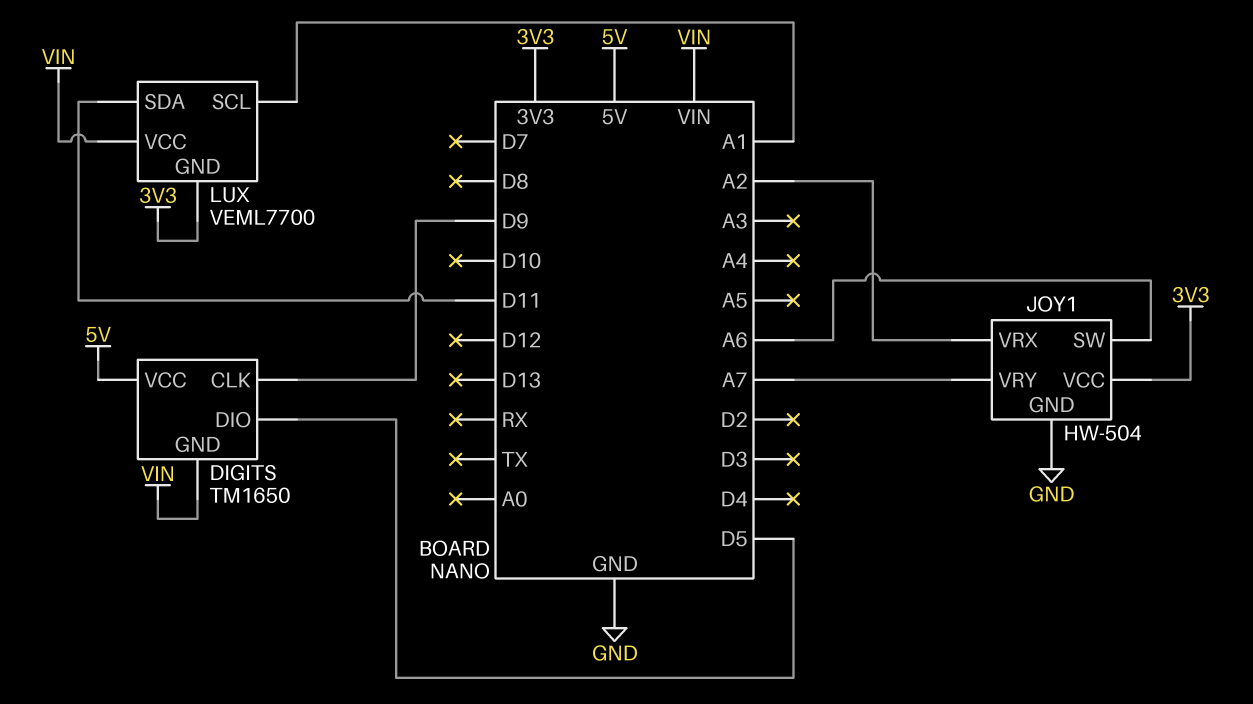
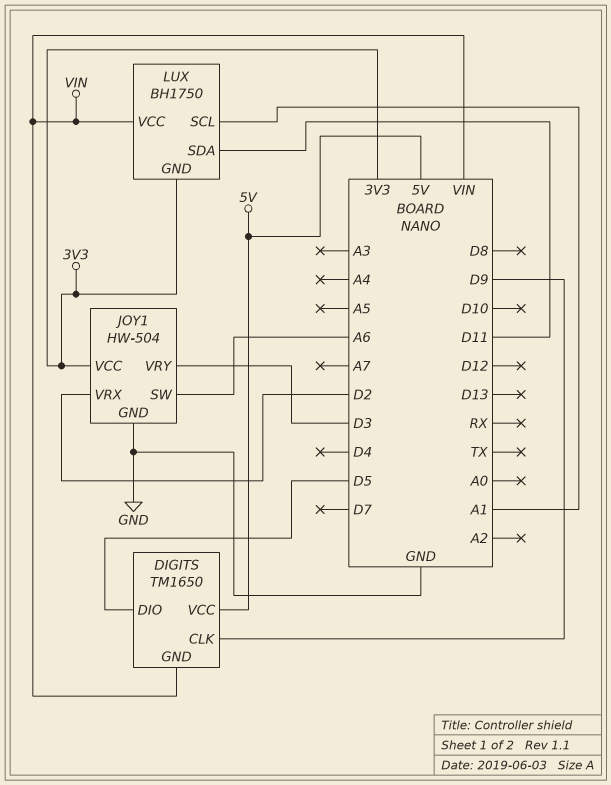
JOY1 pin VRX: A2 -> D2
JOY1 pin VRY: A7 -> D3
LUX: VEML7700 -> BH1750

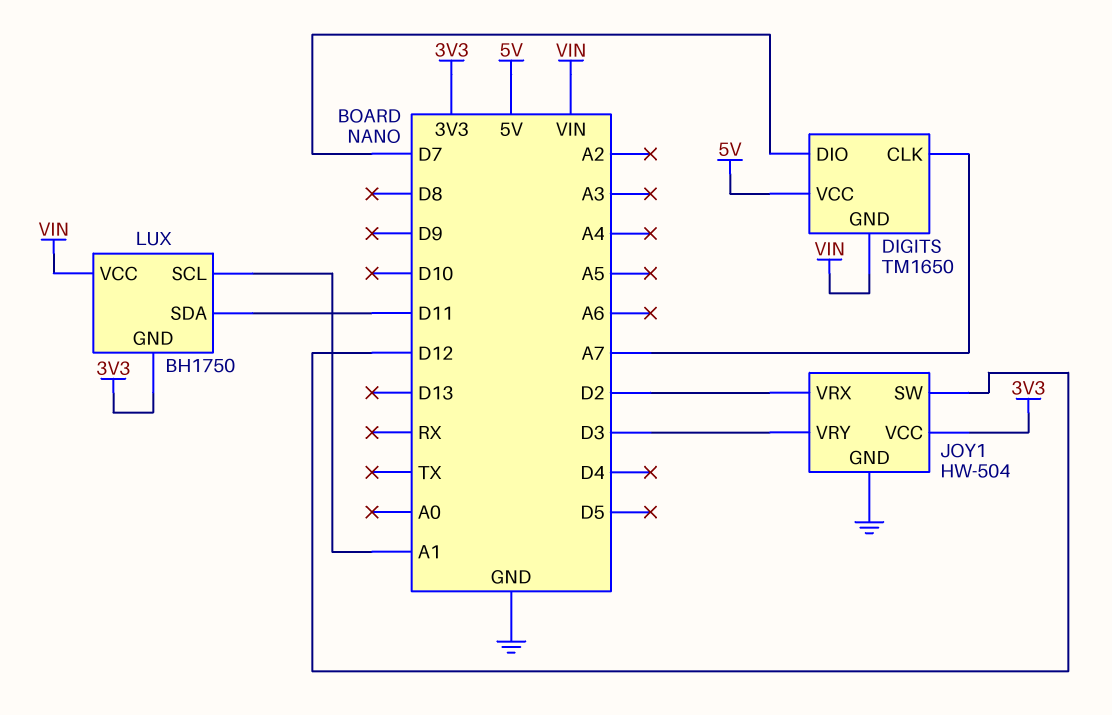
DIGITS pin CLK: D9 -> A7
DIGITS pin DIO: D5 -> D7
JOY1 pin SW: A6 -> D12

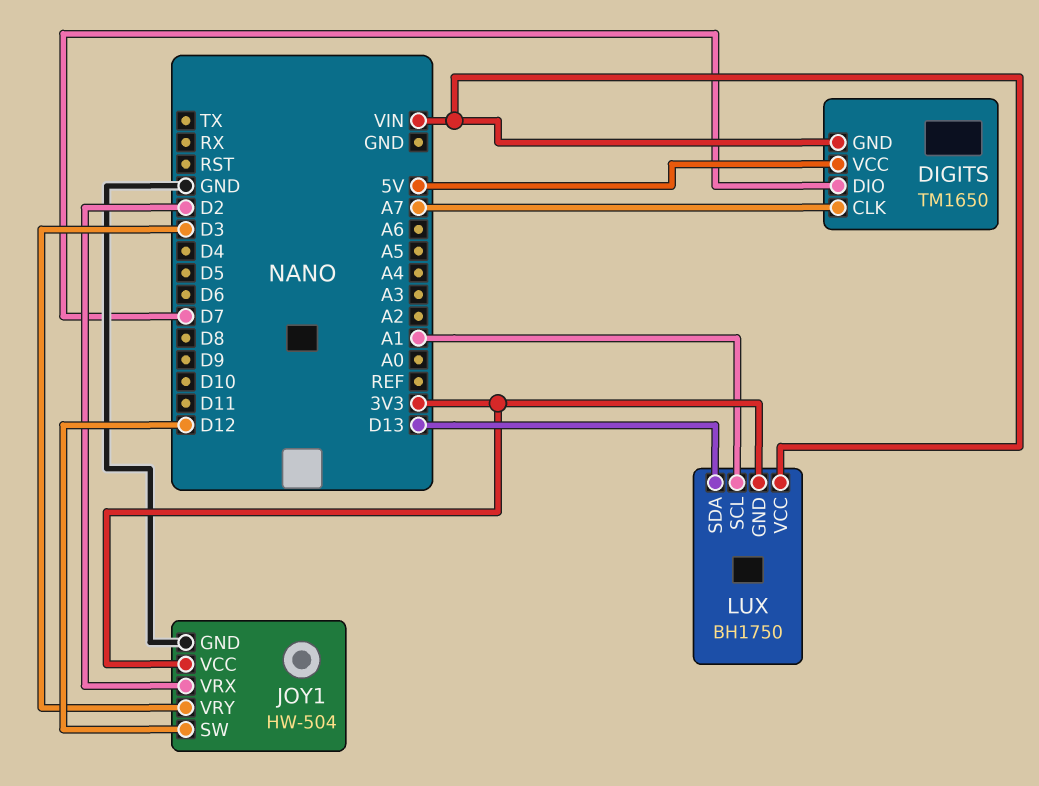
LUX pin SDA: D11 -> D13

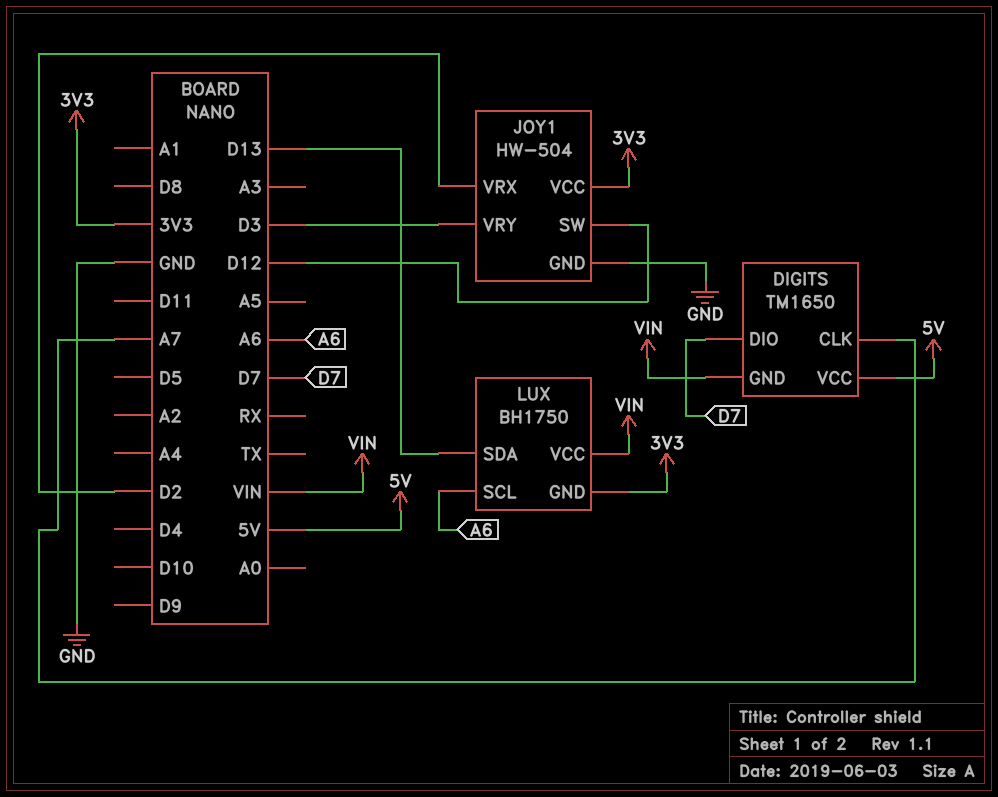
LUX pin SCL: A1 -> A6

